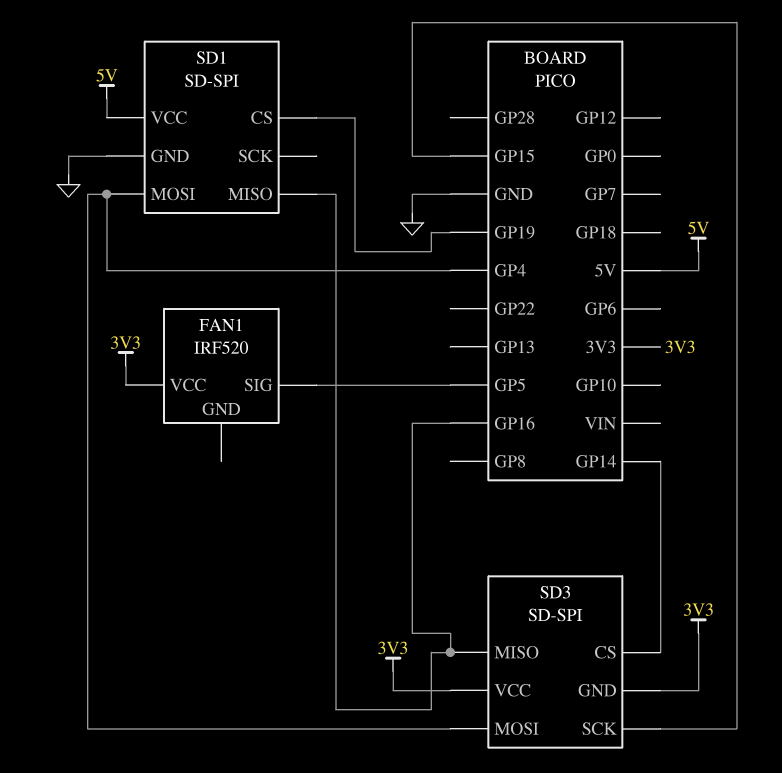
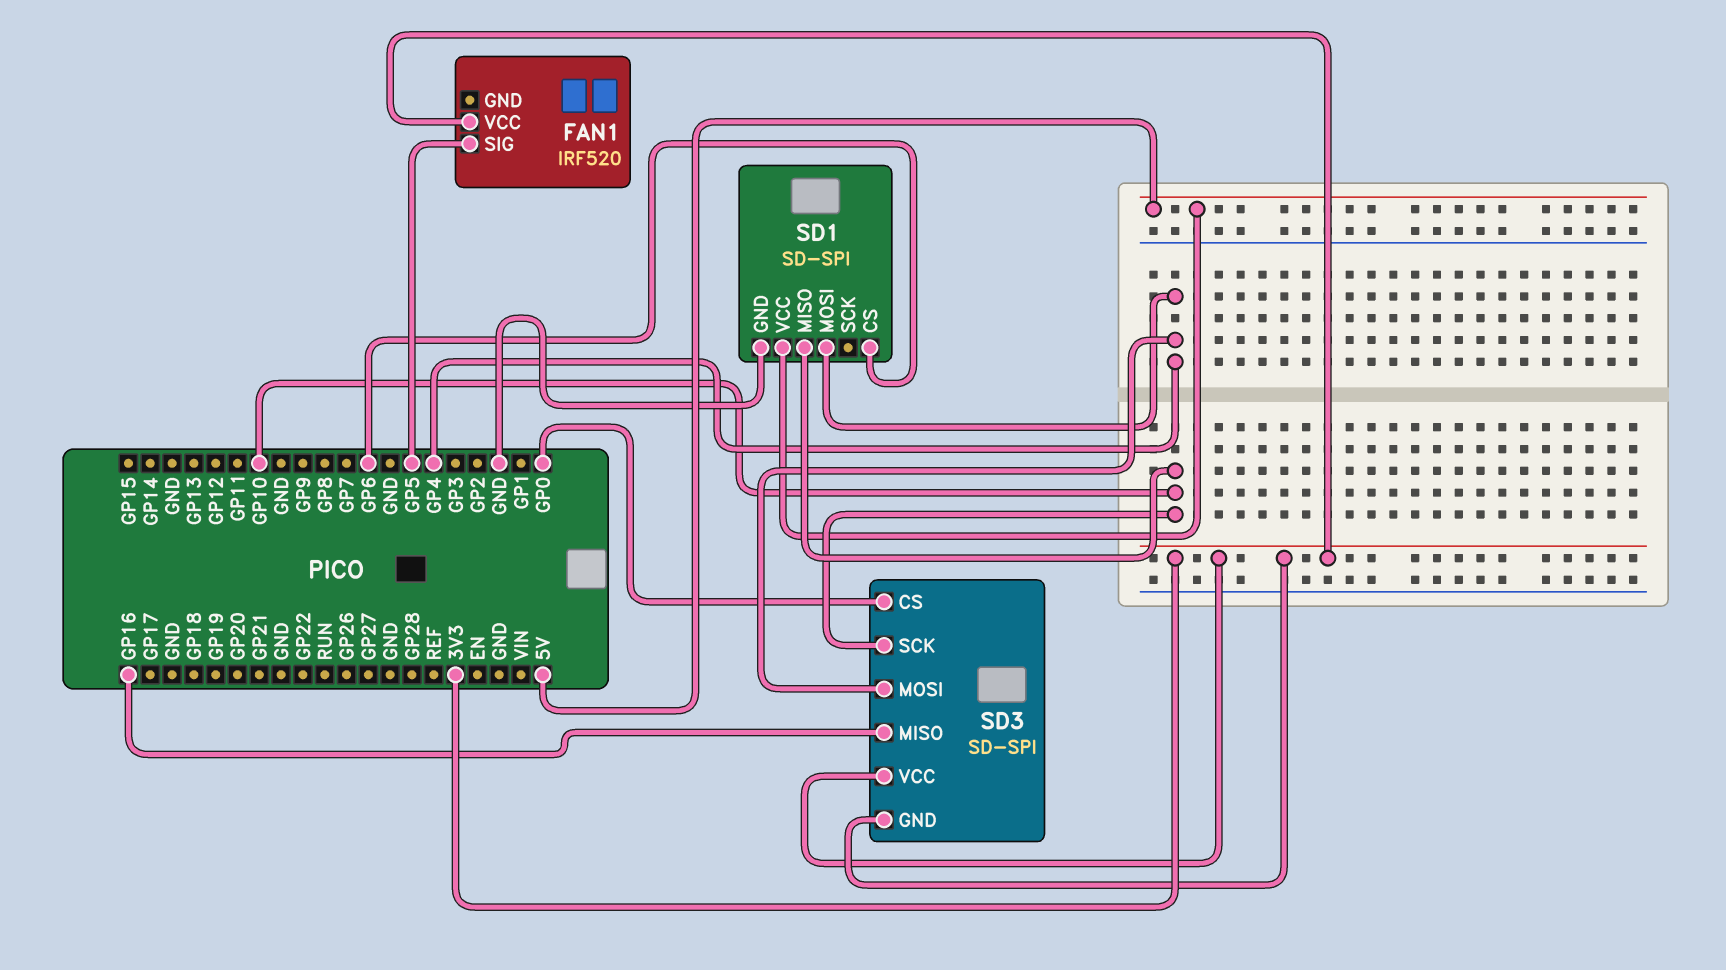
SD1 pin CS: GP19 -> GP6
SD1 pin MISO: GP16 -> GP10
SD3 pin CS: GP14 -> GP0
SD3 pin SCK: GP15 -> GP10

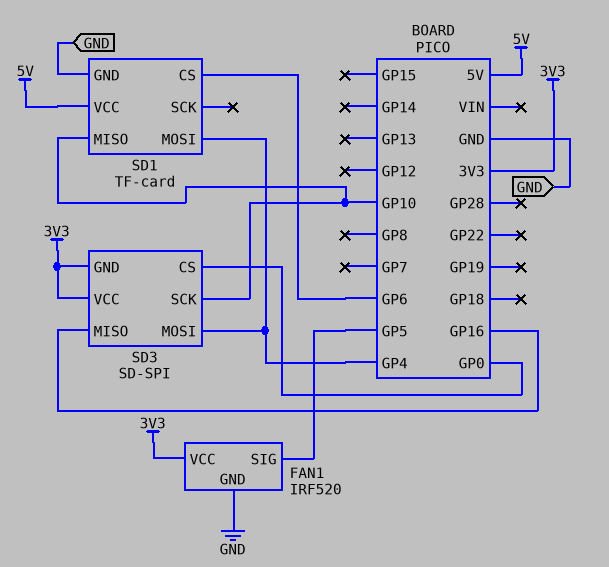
FAN1 pin GND: none -> GND
SD1: SD-SPI -> TF-card

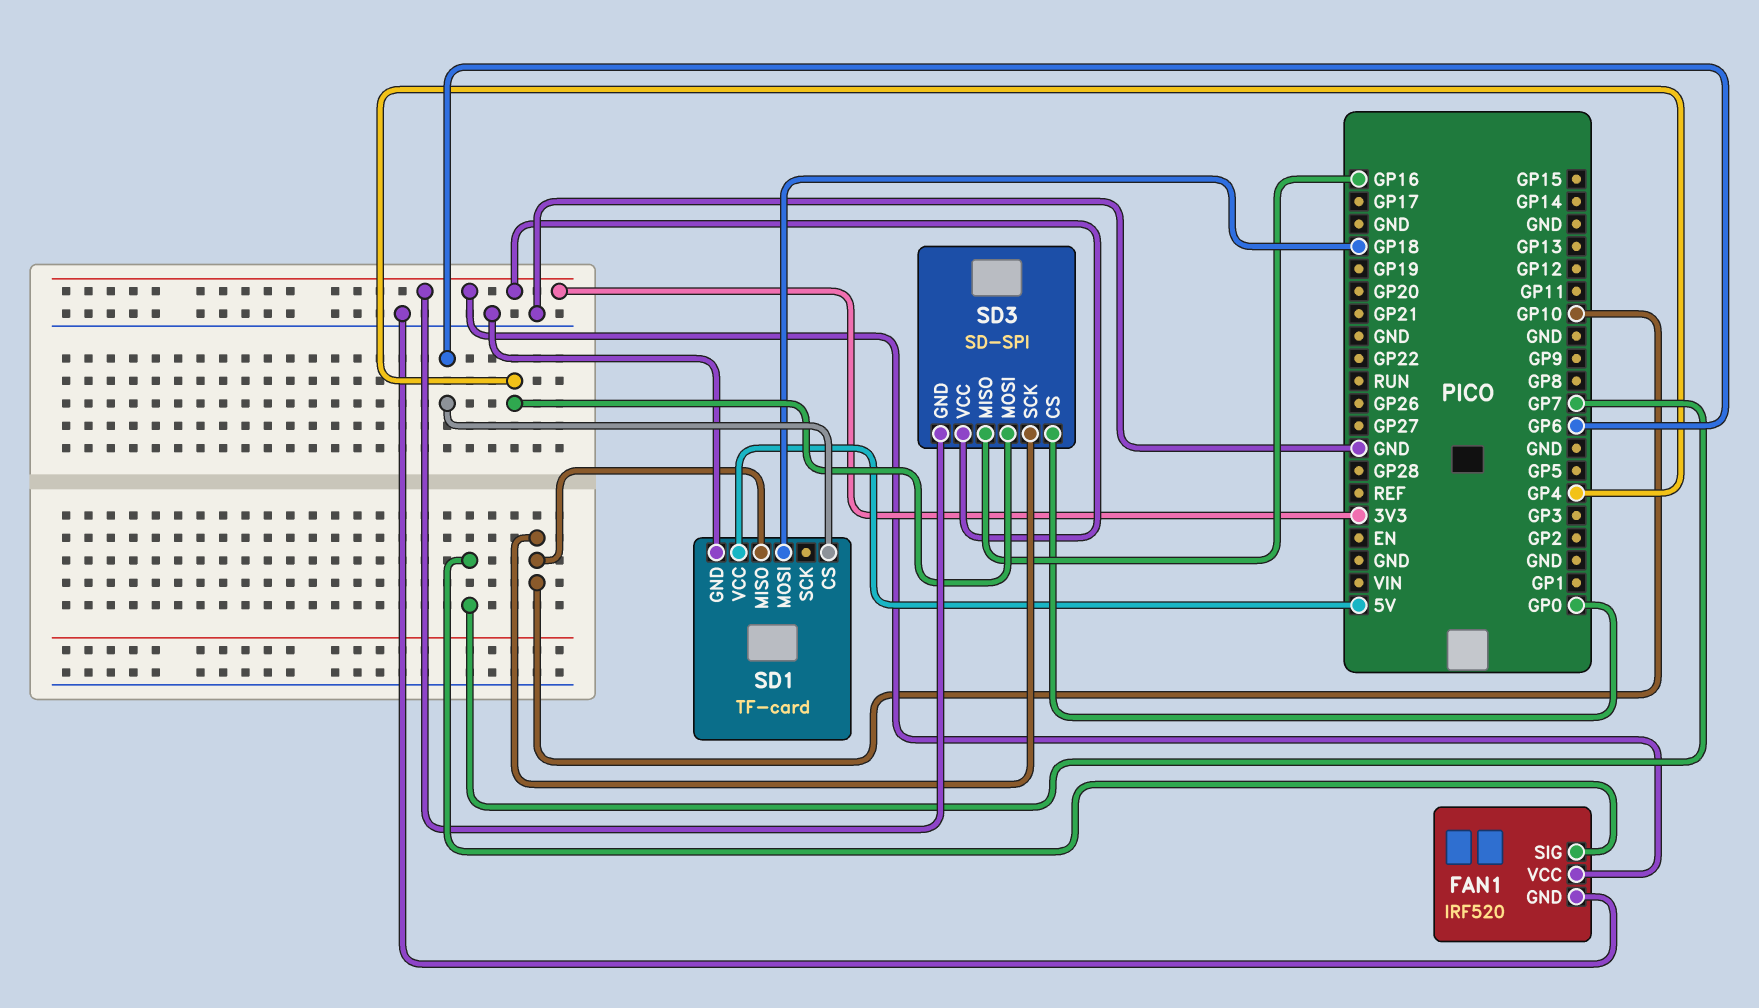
FAN1 pin SIG: GP5 -> GP7
SD1 pin MOSI: GP4 -> GP18

